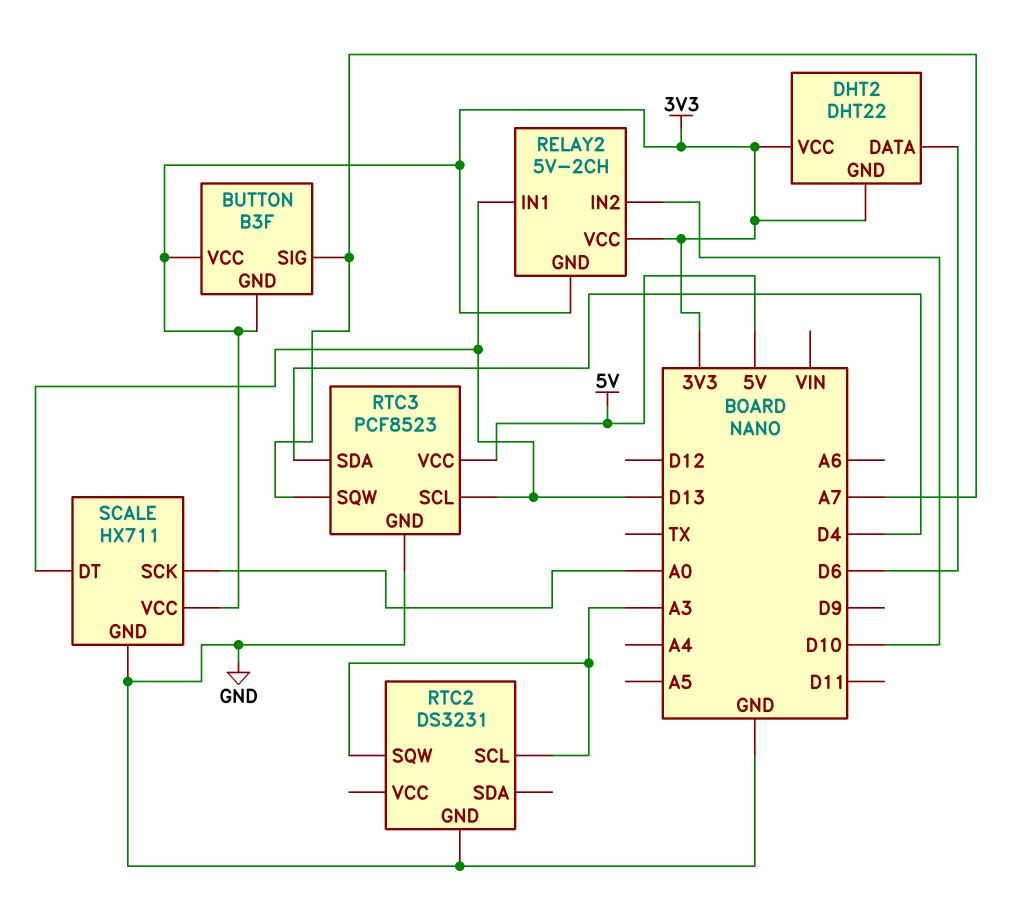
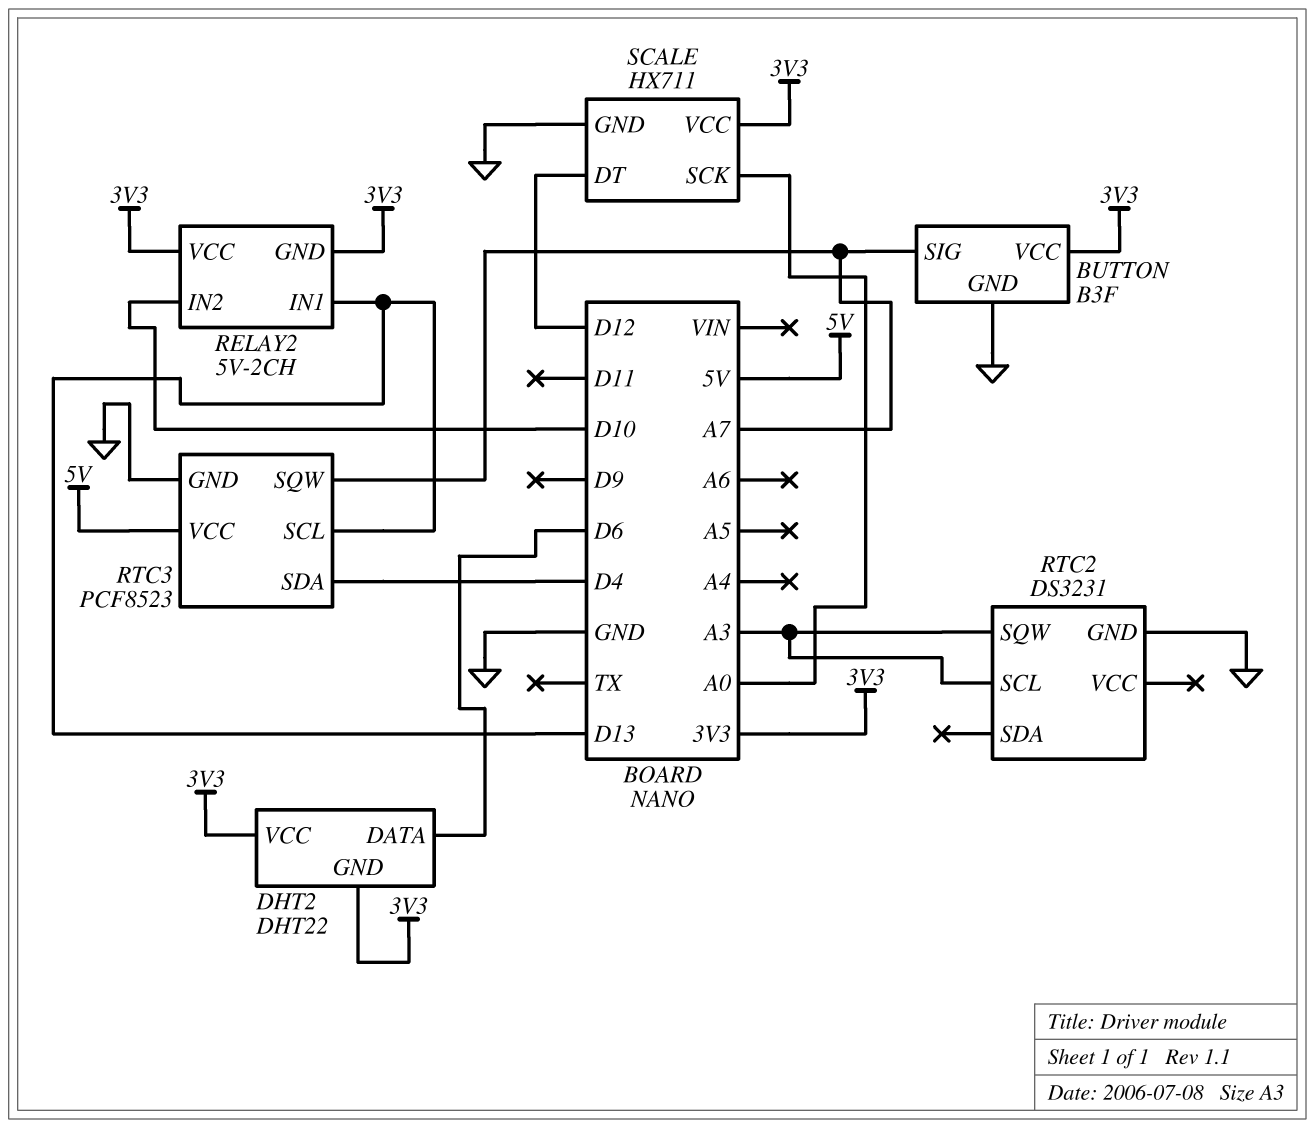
BUTTON pin GND: 3V3 -> GND
SCALE pin DT: D13 -> D12

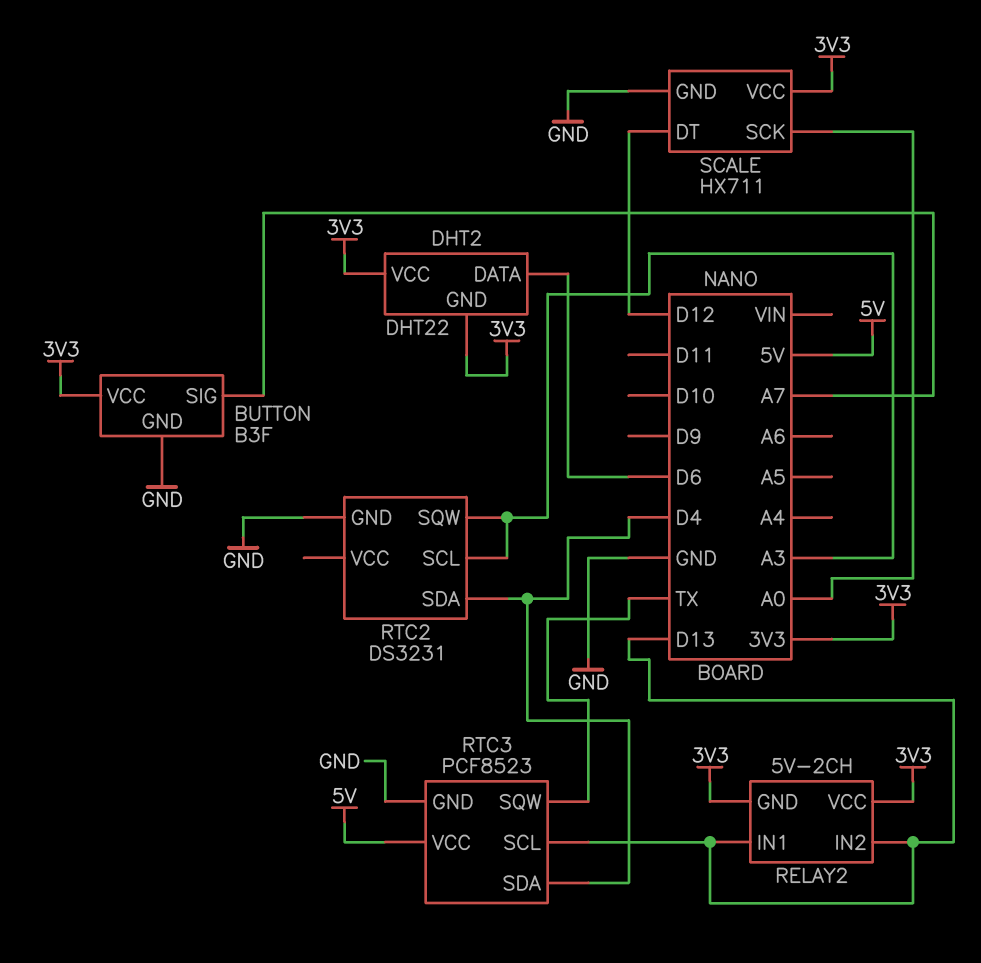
RELAY2 pin IN2: D10 -> D13
RTC2 pin SDA: none -> D4
RTC3 pin SQW: A7 -> TX

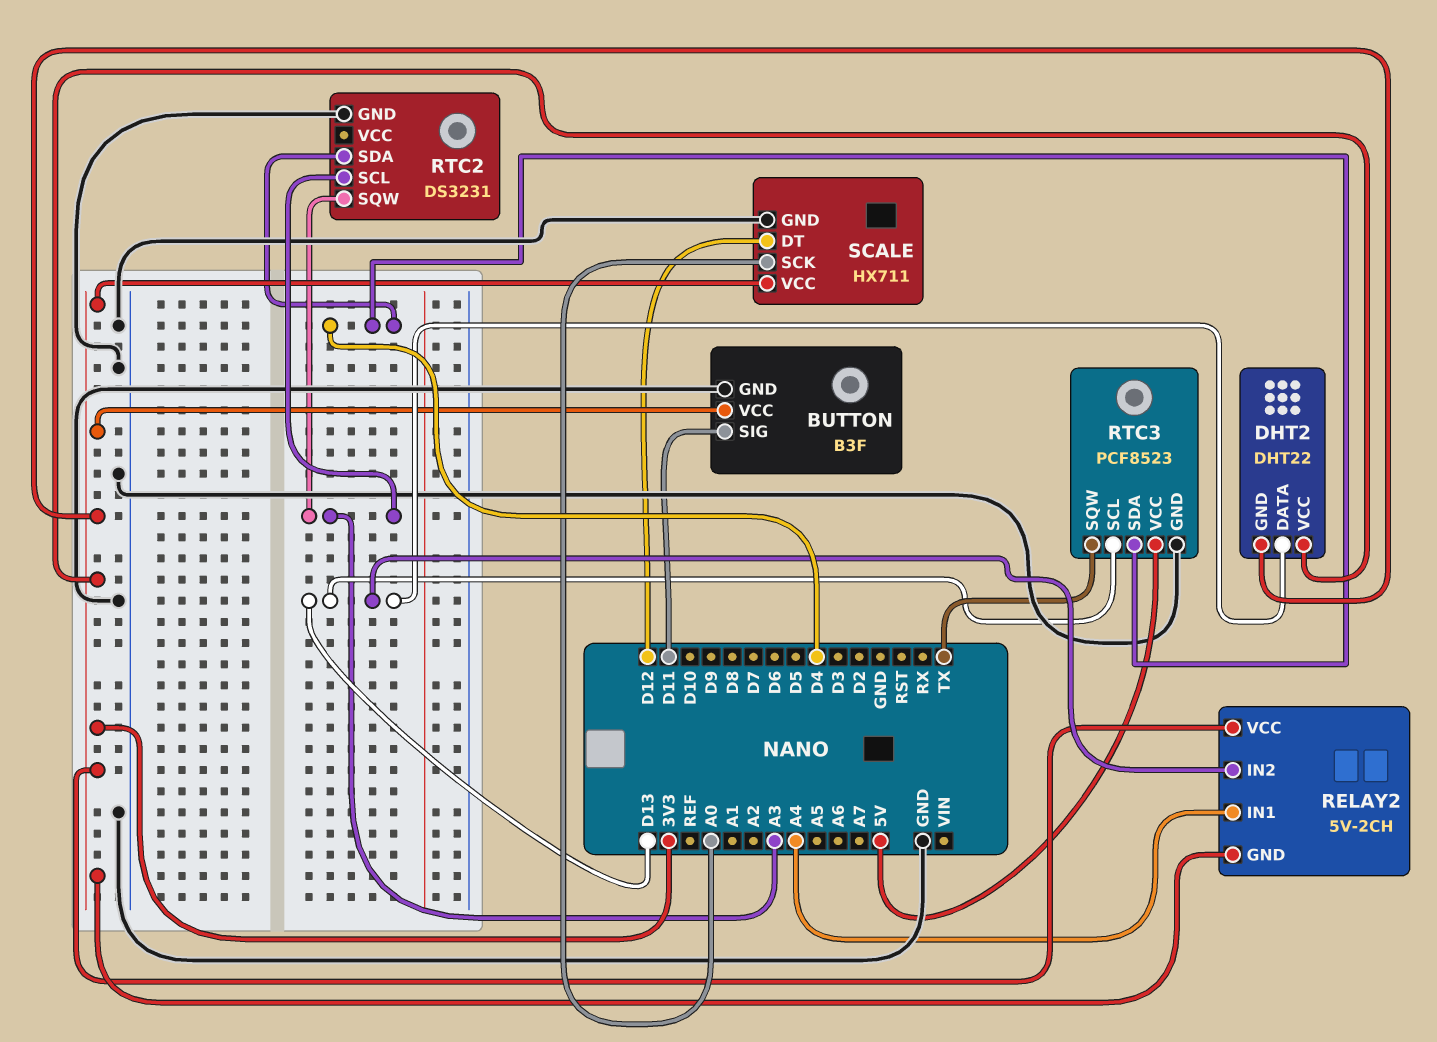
BUTTON pin SIG: A7 -> D11
DHT2 pin DATA: D6 -> D13
RELAY2 pin IN1: D13 -> A4

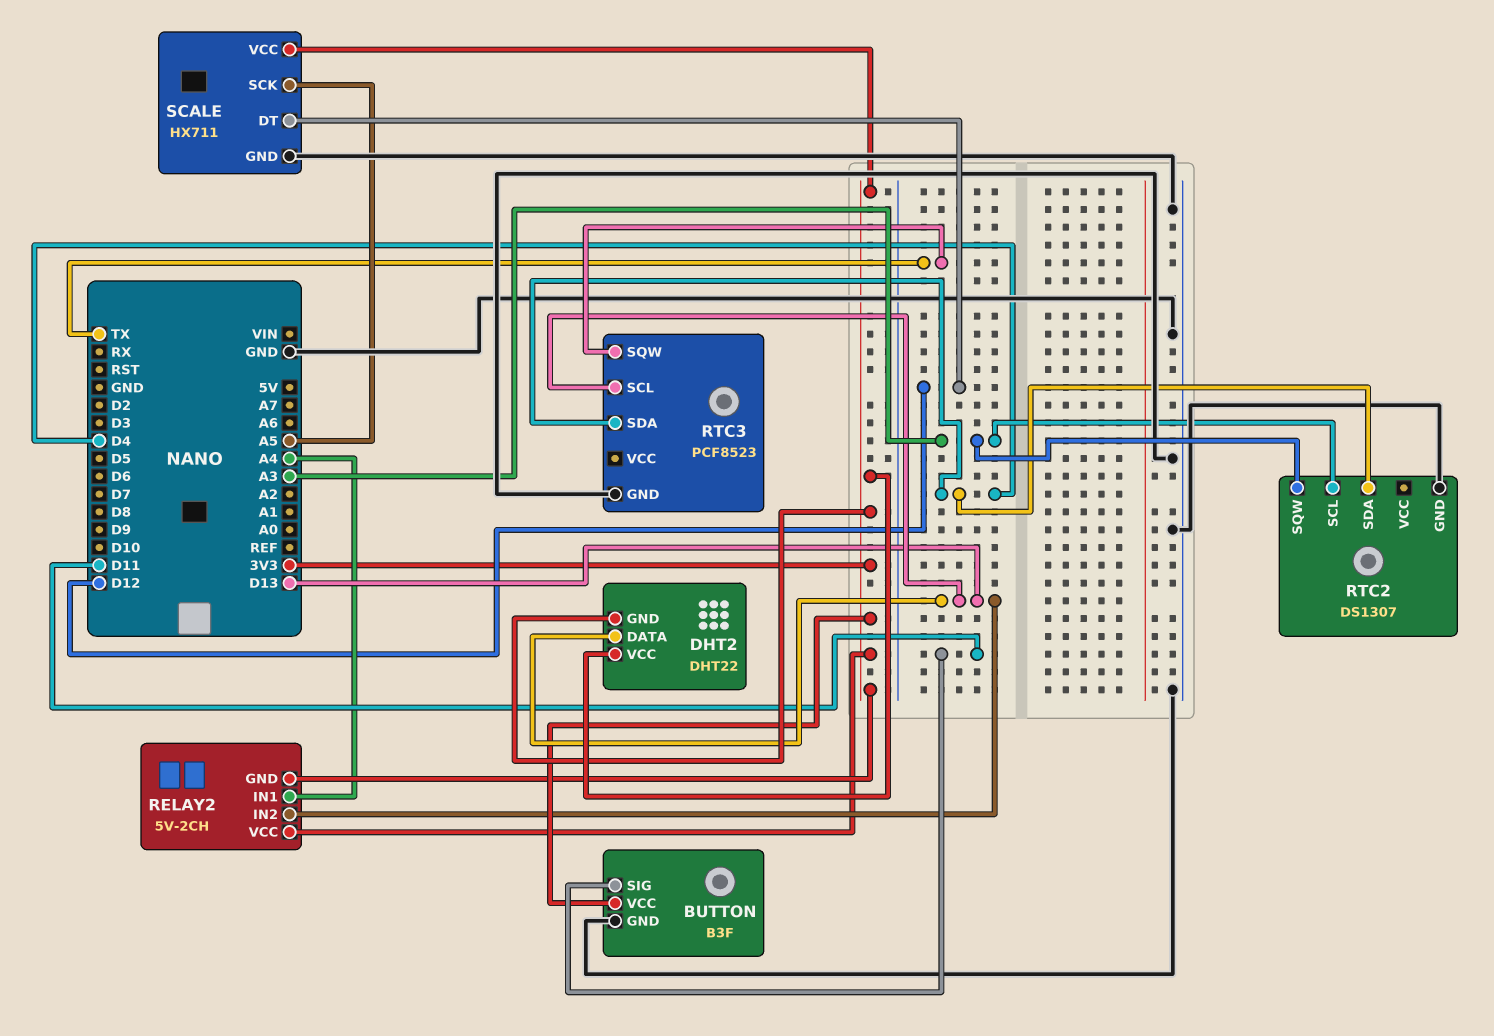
RTC2: DS3231 -> DS1307
RTC3 pin VCC: 5V -> none
SCALE pin SCK: A0 -> A5

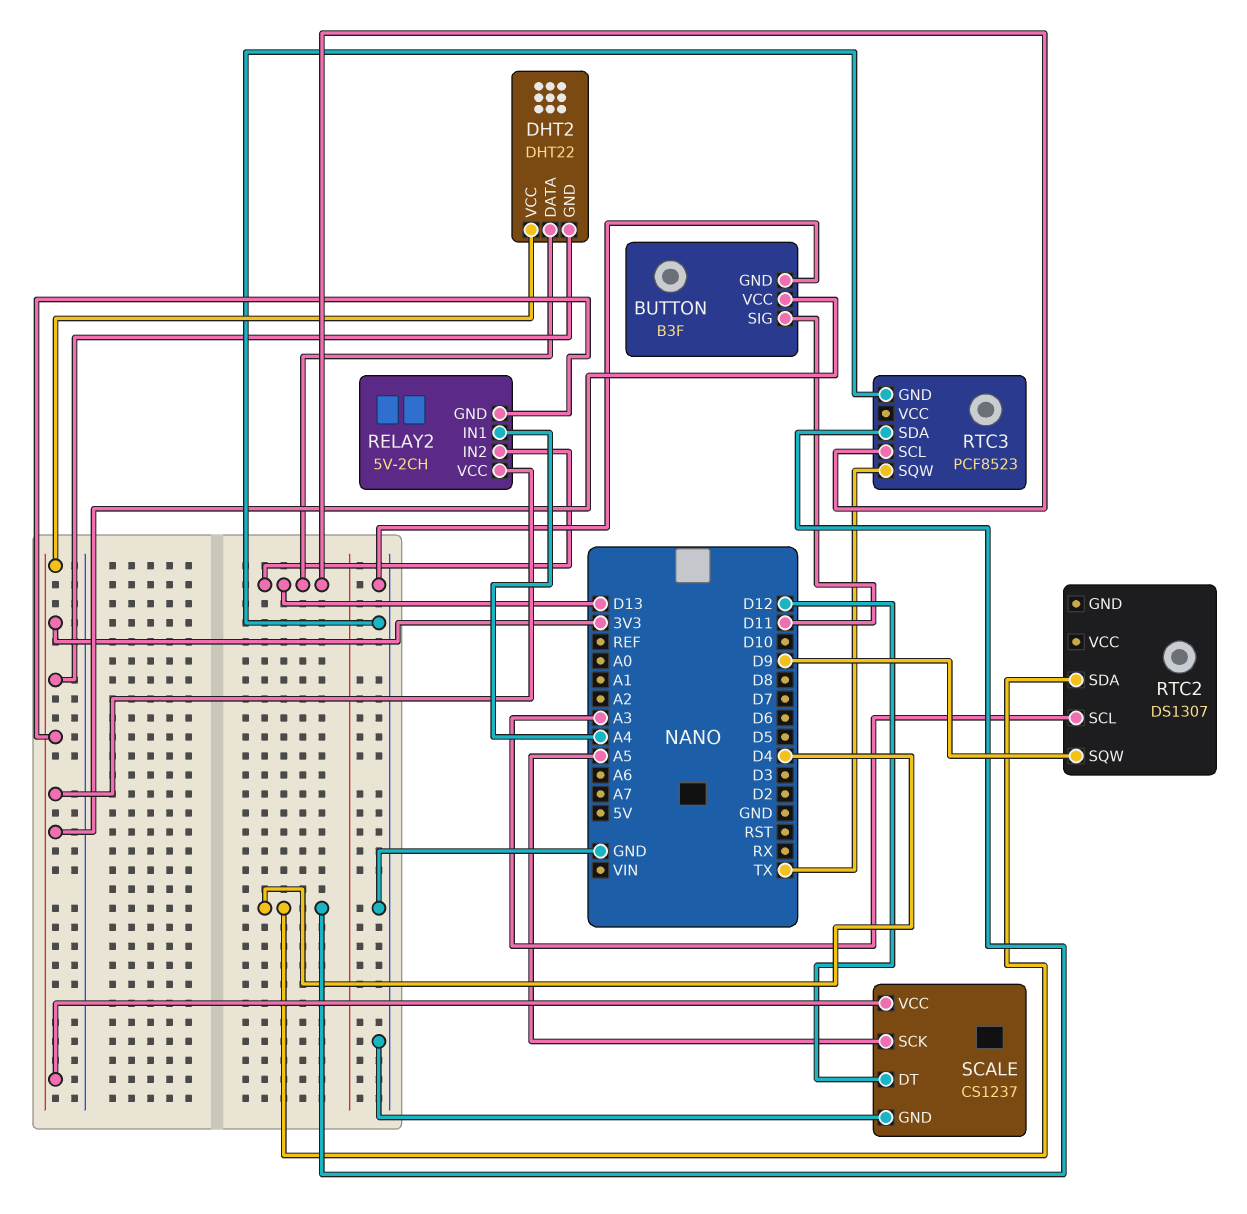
RTC2 pin GND: GND -> none
RTC2 pin SQW: A3 -> D9
SCALE: HX711 -> CS1237

